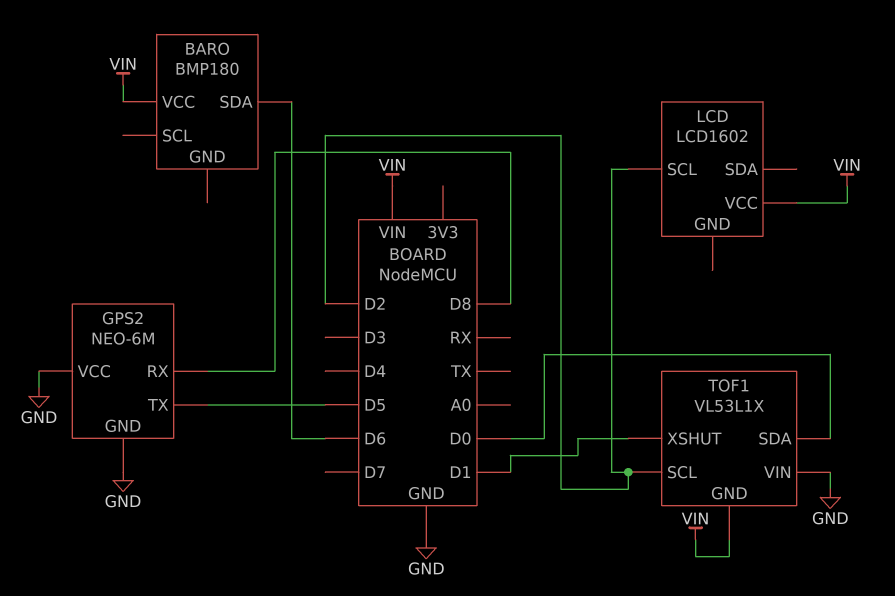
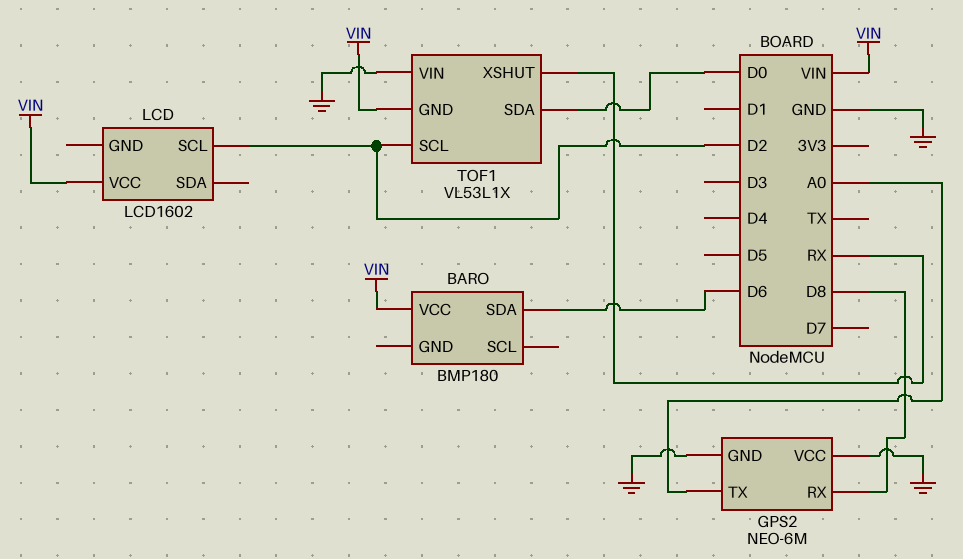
GPS2 pin TX: D5 -> A0
TOF1 pin XSHUT: D1 -> RX

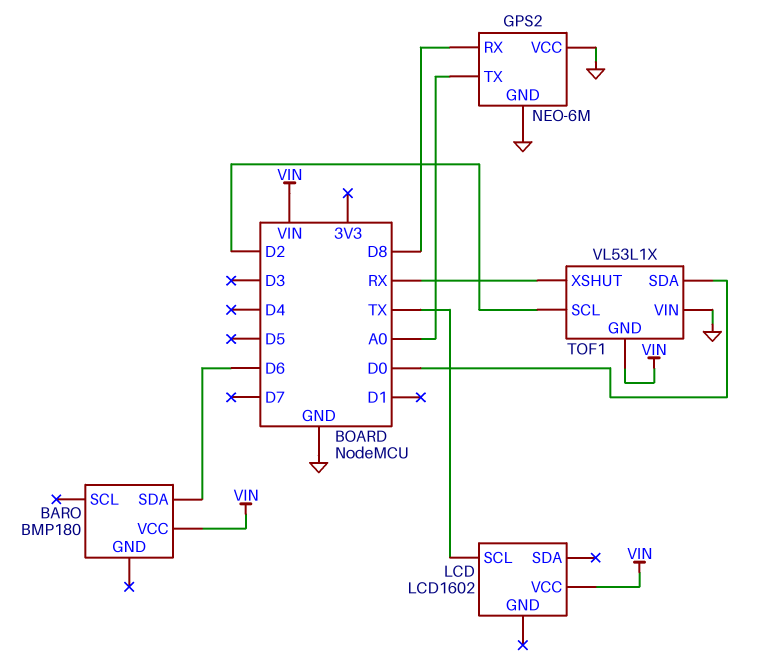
LCD pin SCL: D2 -> TX

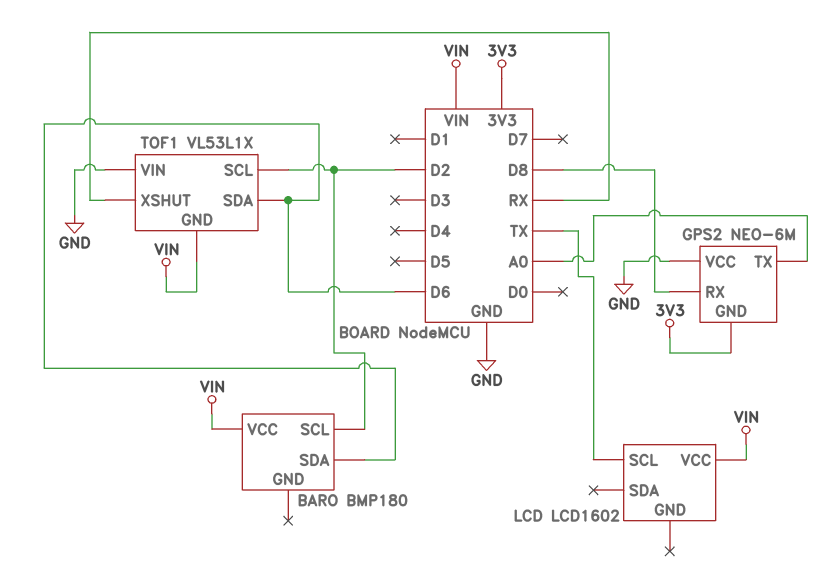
BARO pin SCL: none -> D2
GPS2 pin GND: GND -> 3V3
TOF1 pin SDA: D0 -> D6

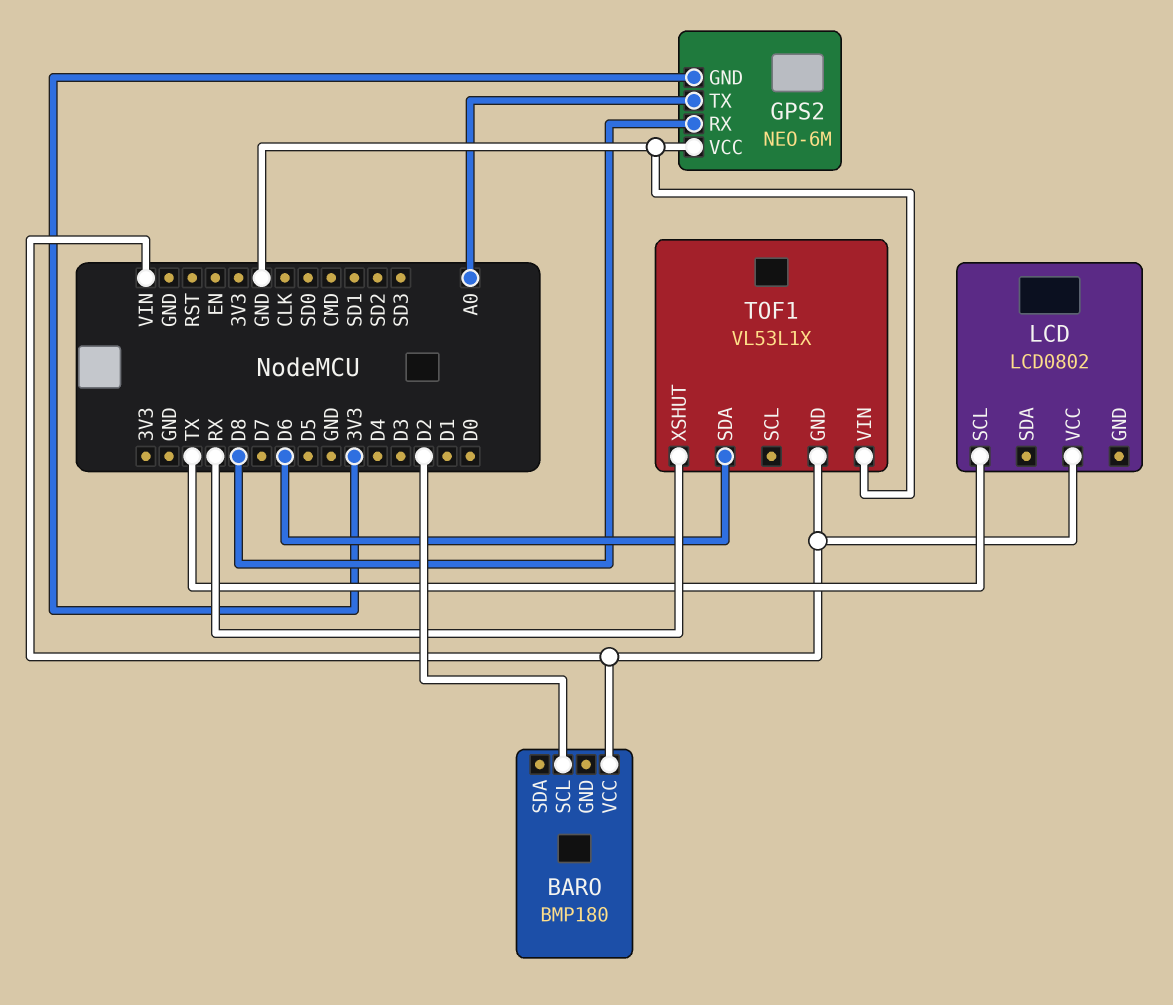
BARO pin SDA: D6 -> none
LCD: LCD1602 -> LCD0802
TOF1 pin SCL: D2 -> none

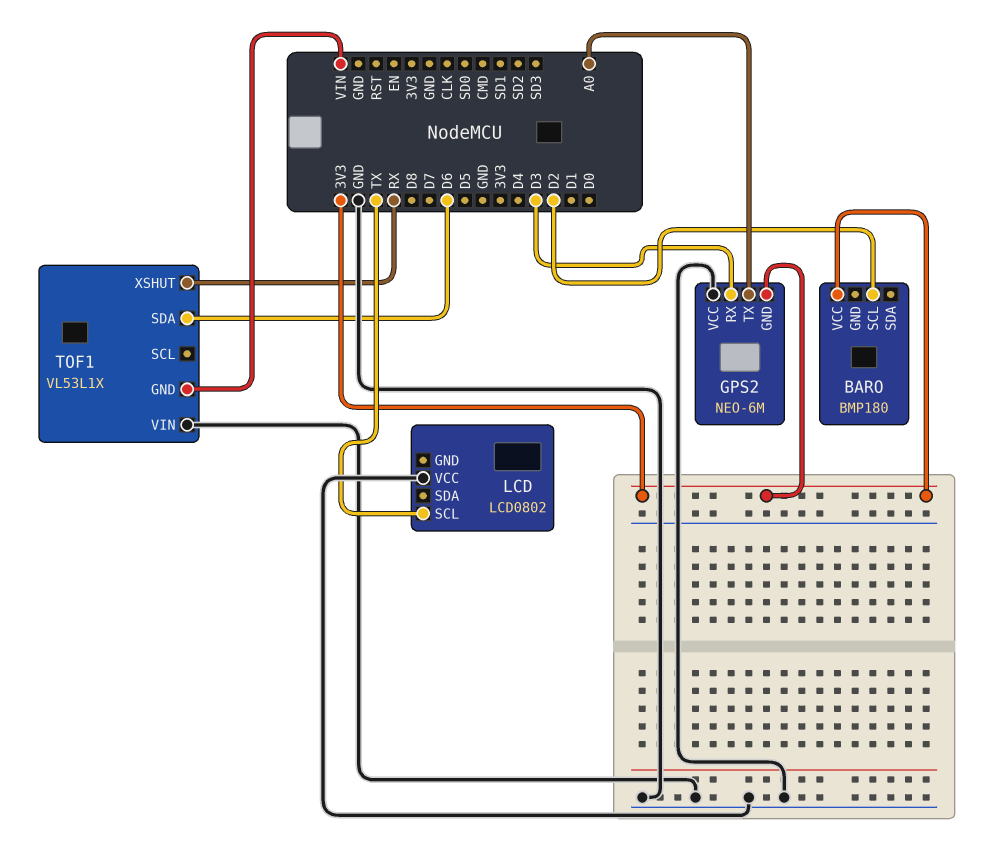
BARO pin VCC: VIN -> 3V3
GPS2 pin RX: D8 -> D3
LCD pin VCC: VIN -> GND

